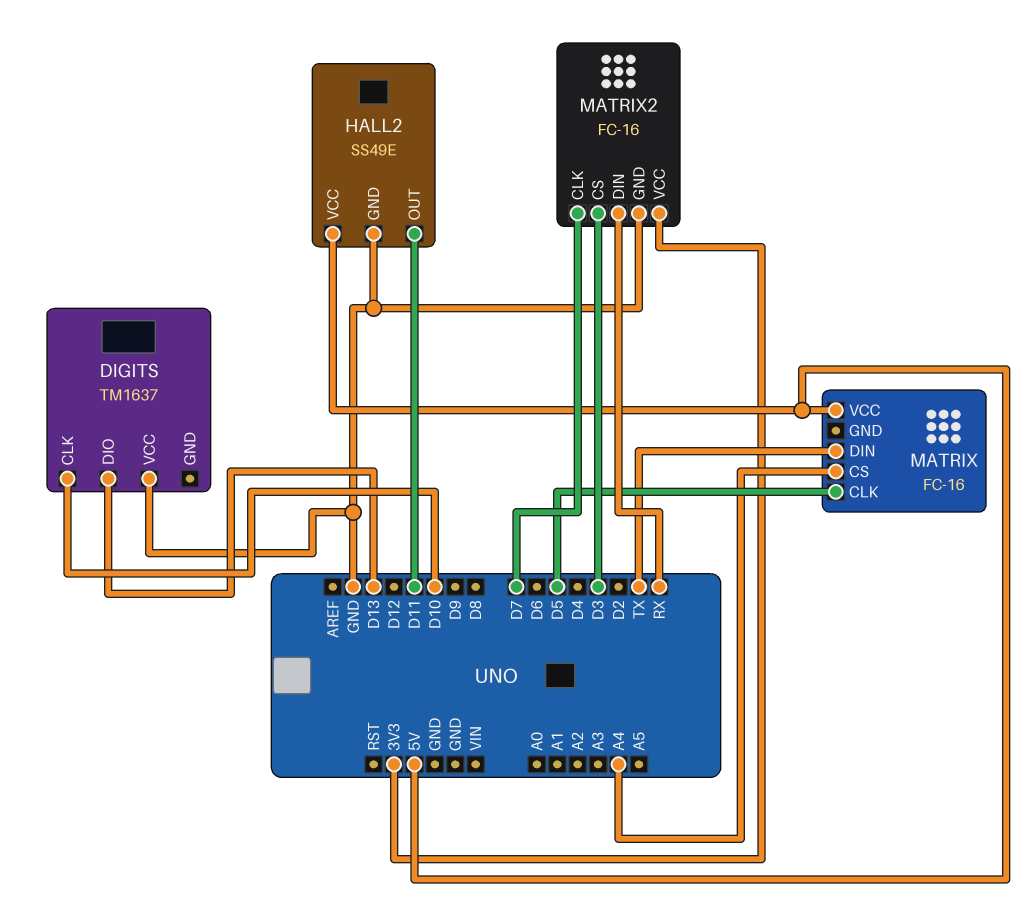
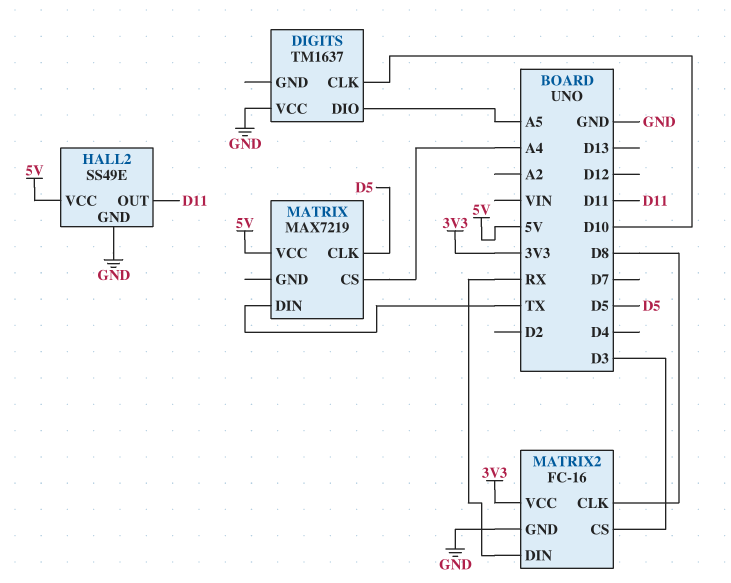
DIGITS pin DIO: D13 -> A5
MATRIX: FC-16 -> MAX7219
MATRIX2 pin CLK: D7 -> D8

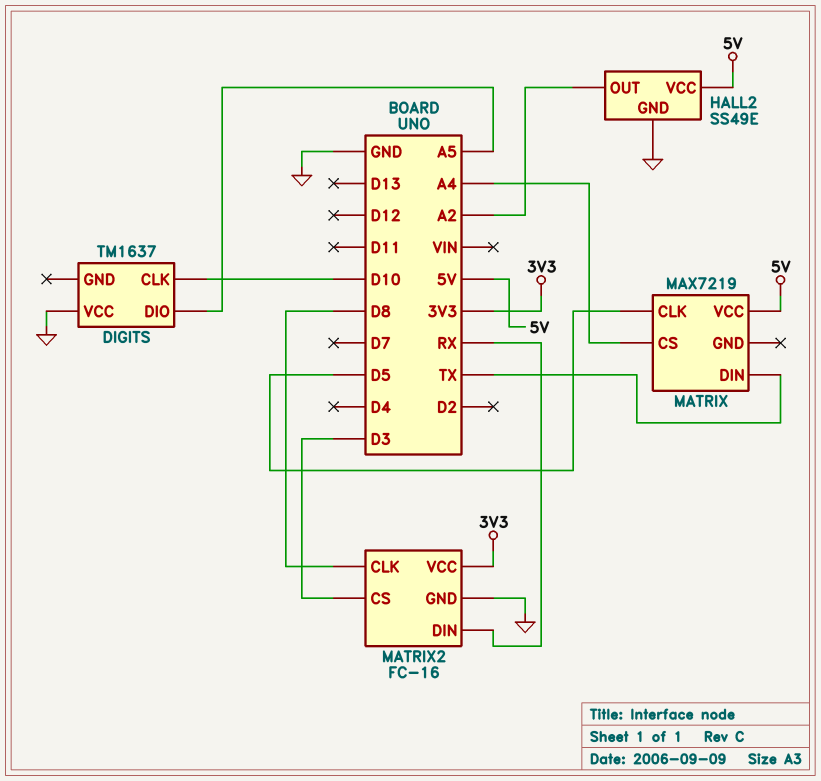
HALL2 pin OUT: D11 -> A2

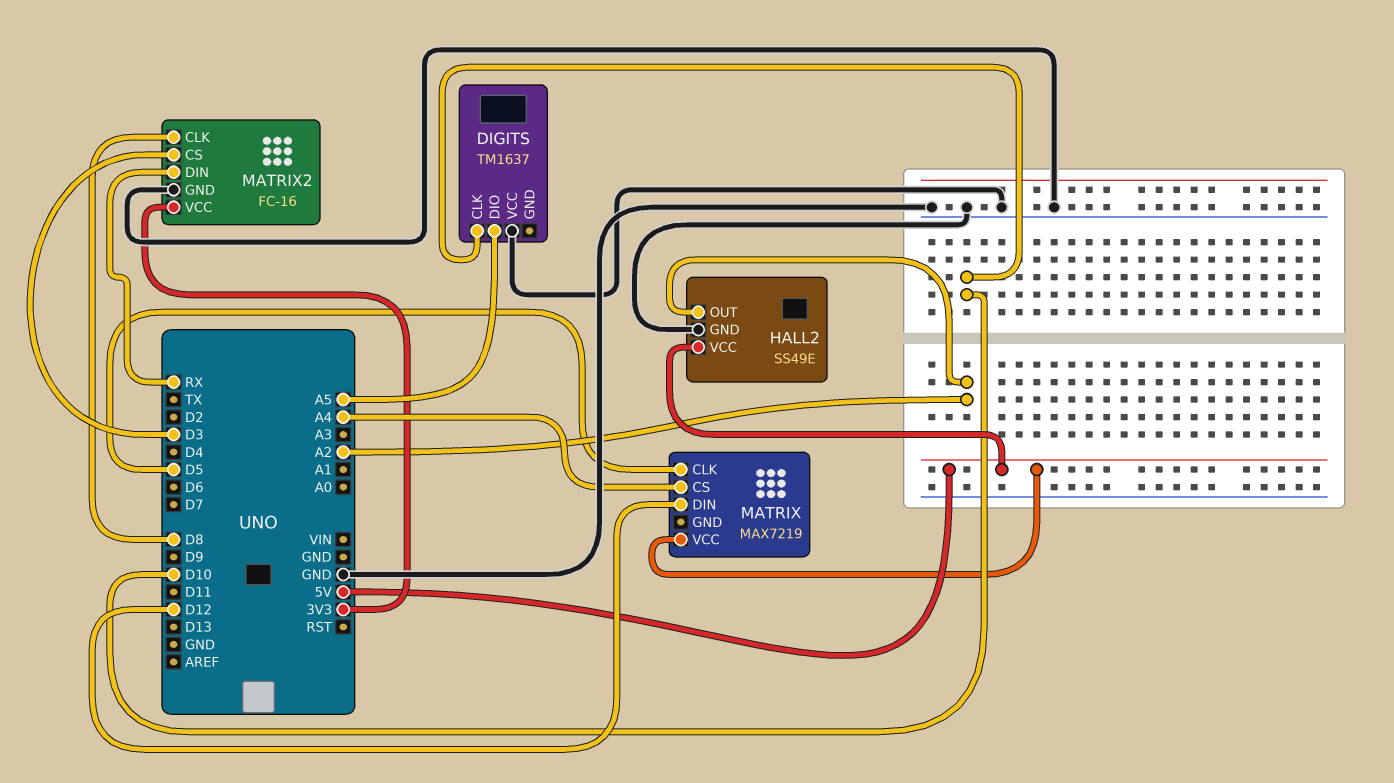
MATRIX pin DIN: TX -> D12

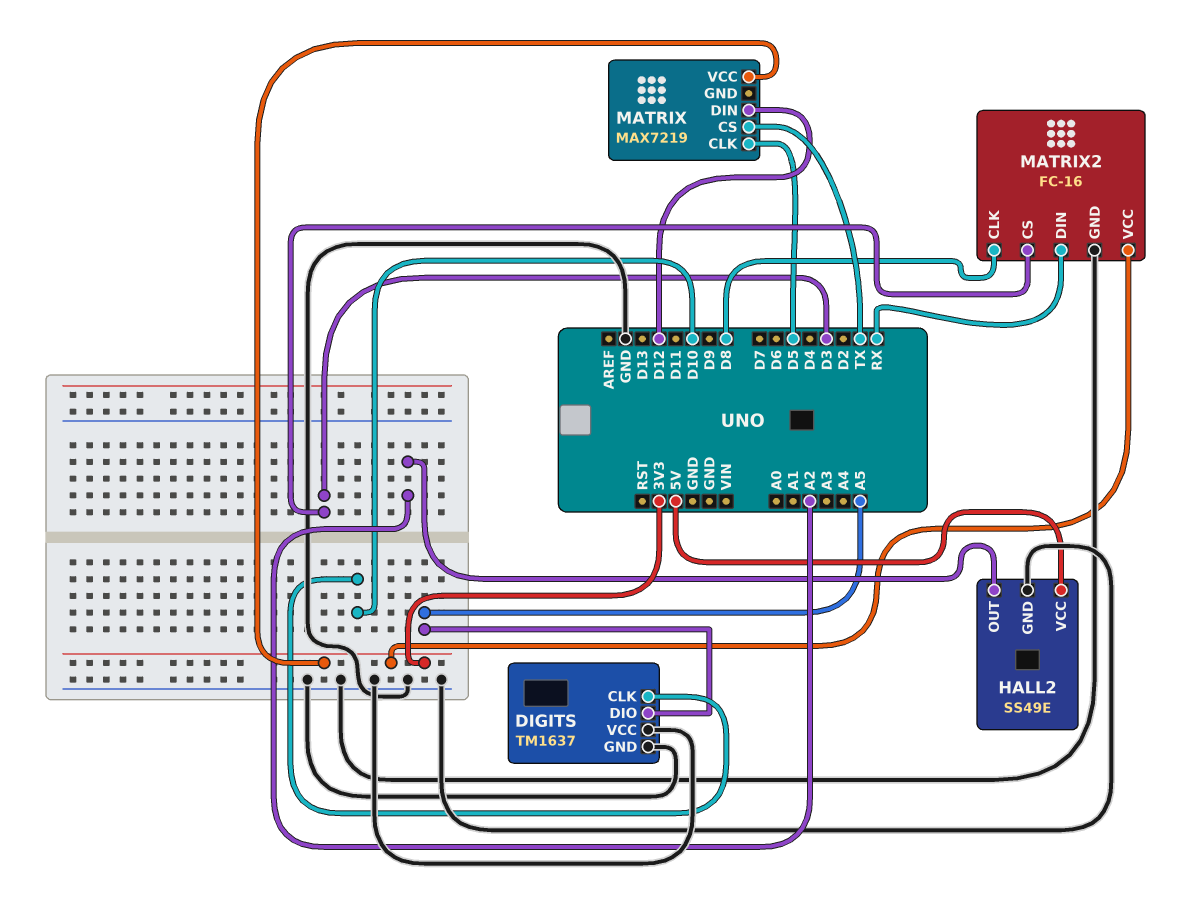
DIGITS pin GND: none -> GND
MATRIX pin CS: A4 -> TX
MATRIX pin VCC: 5V -> 3V3

